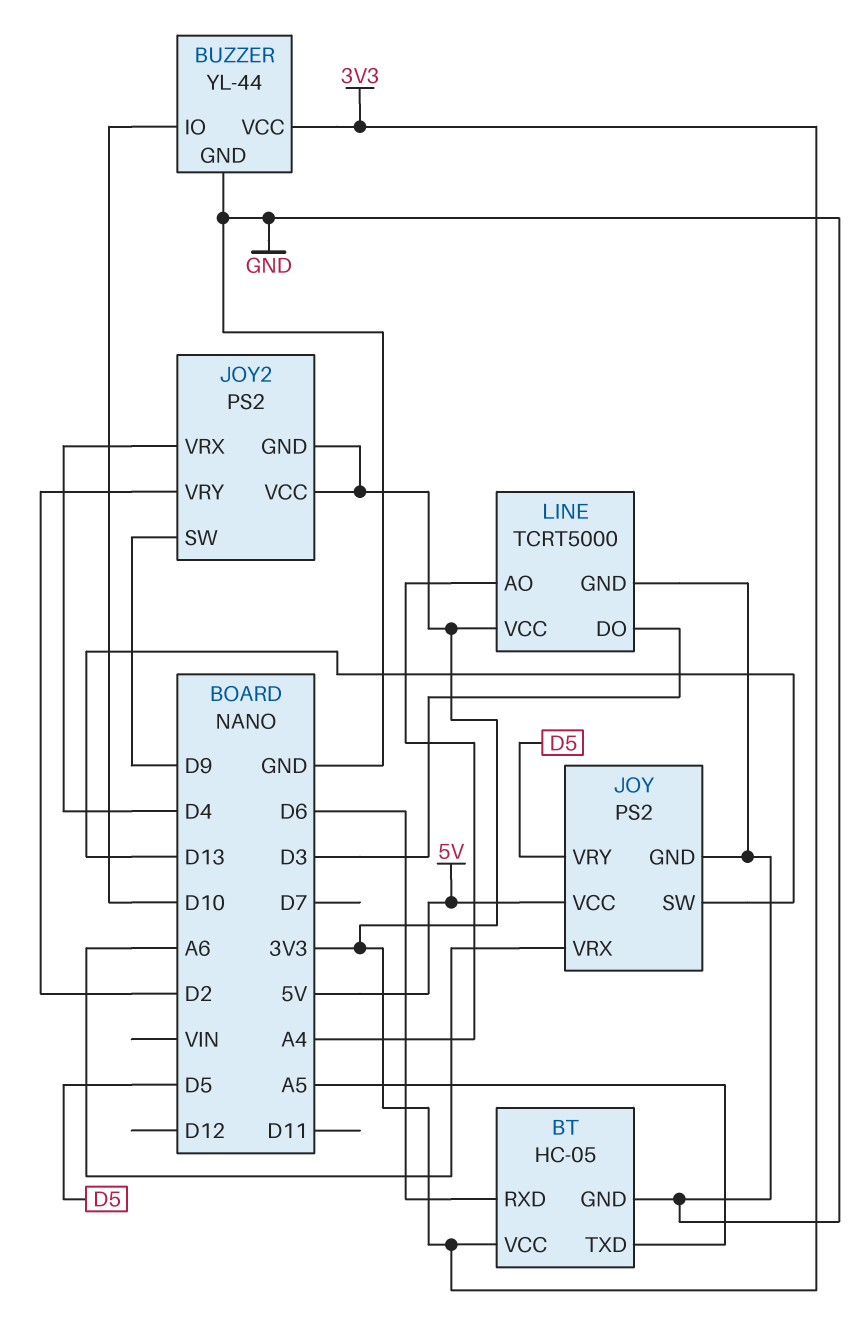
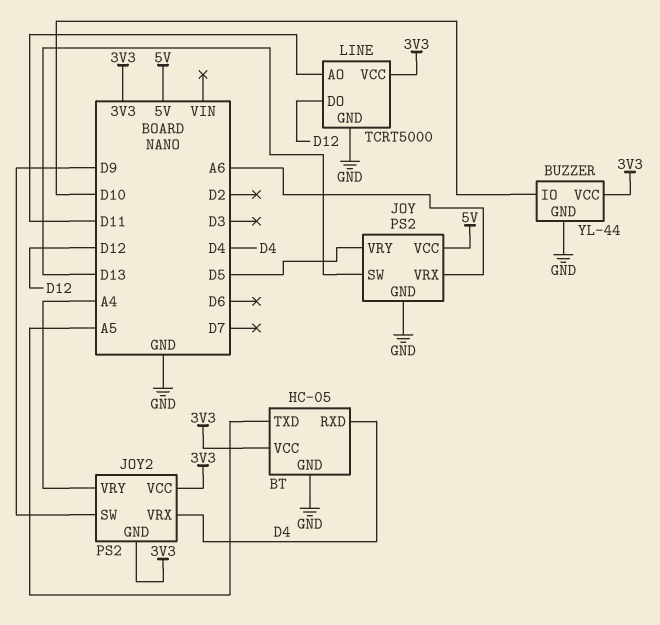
BT pin RXD: D6 -> D4
JOY2 pin VRY: D2 -> A4
LINE pin AO: A4 -> D11
LINE pin DO: D3 -> D12

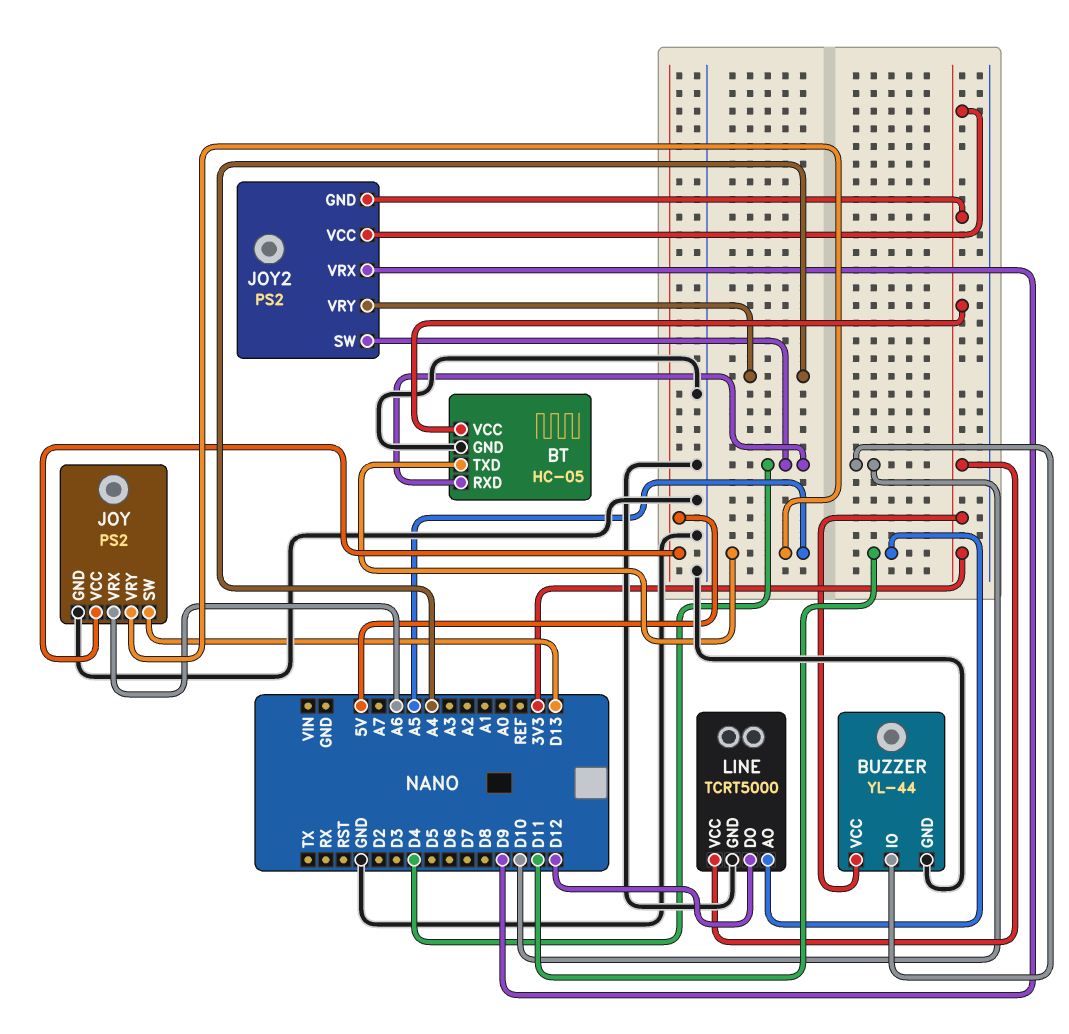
JOY pin VRY: D5 -> A5
JOY2 pin SW: D9 -> D4
JOY2 pin VRX: D4 -> D9

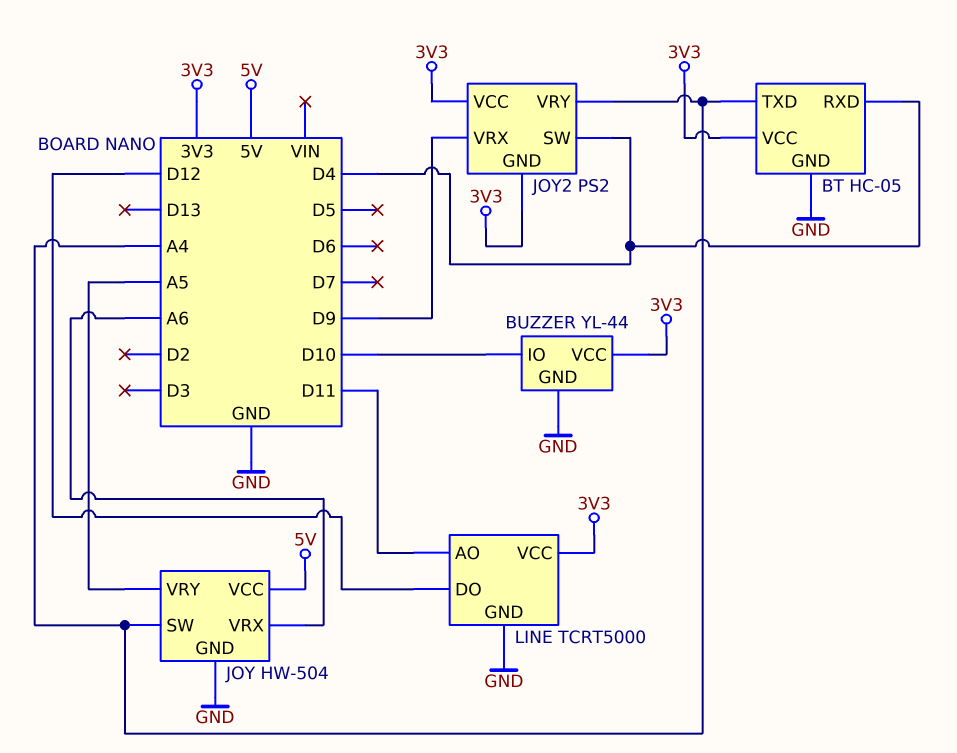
BT pin TXD: A5 -> A4
JOY: PS2 -> HW-504
JOY pin SW: D13 -> A4

